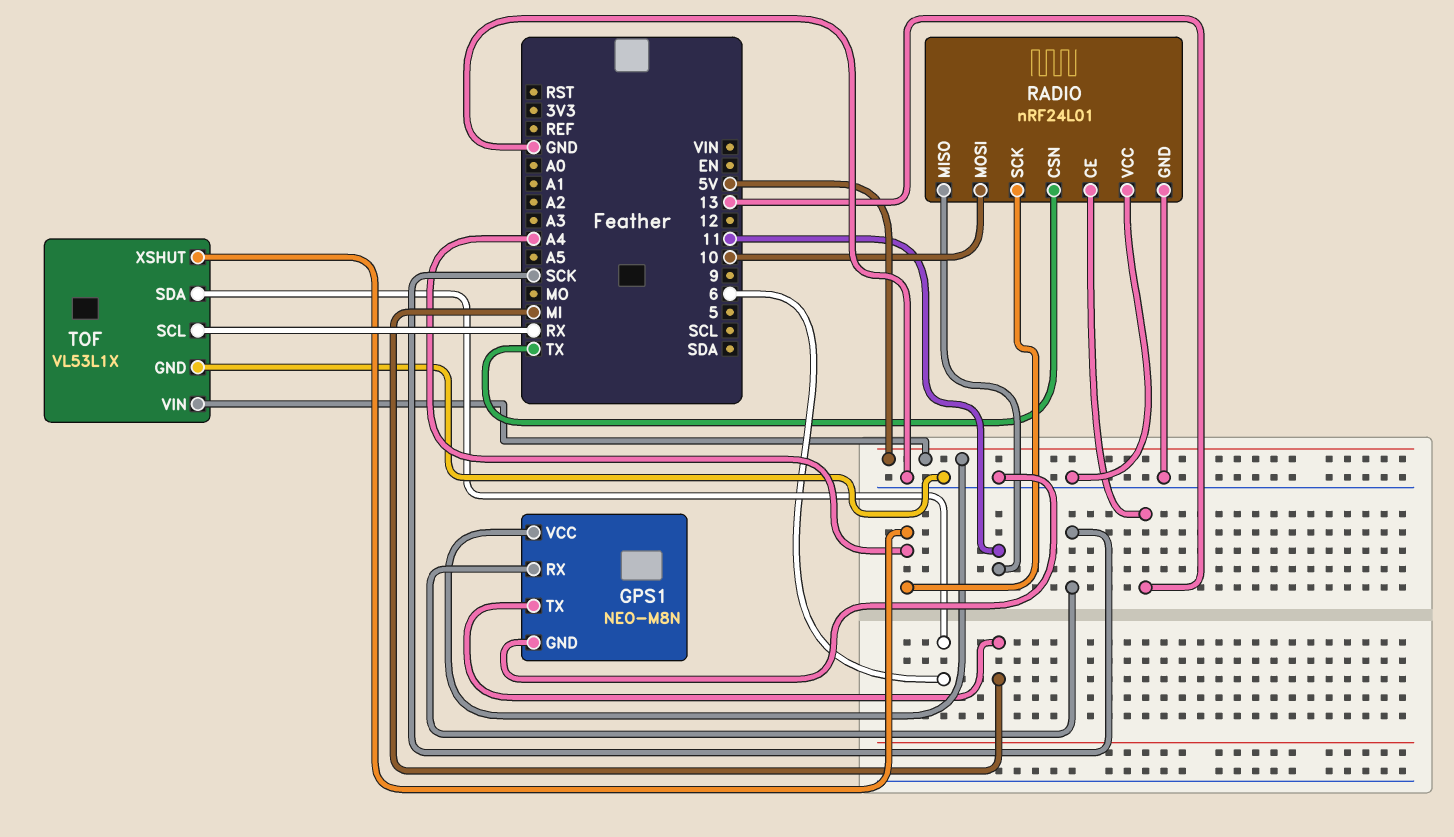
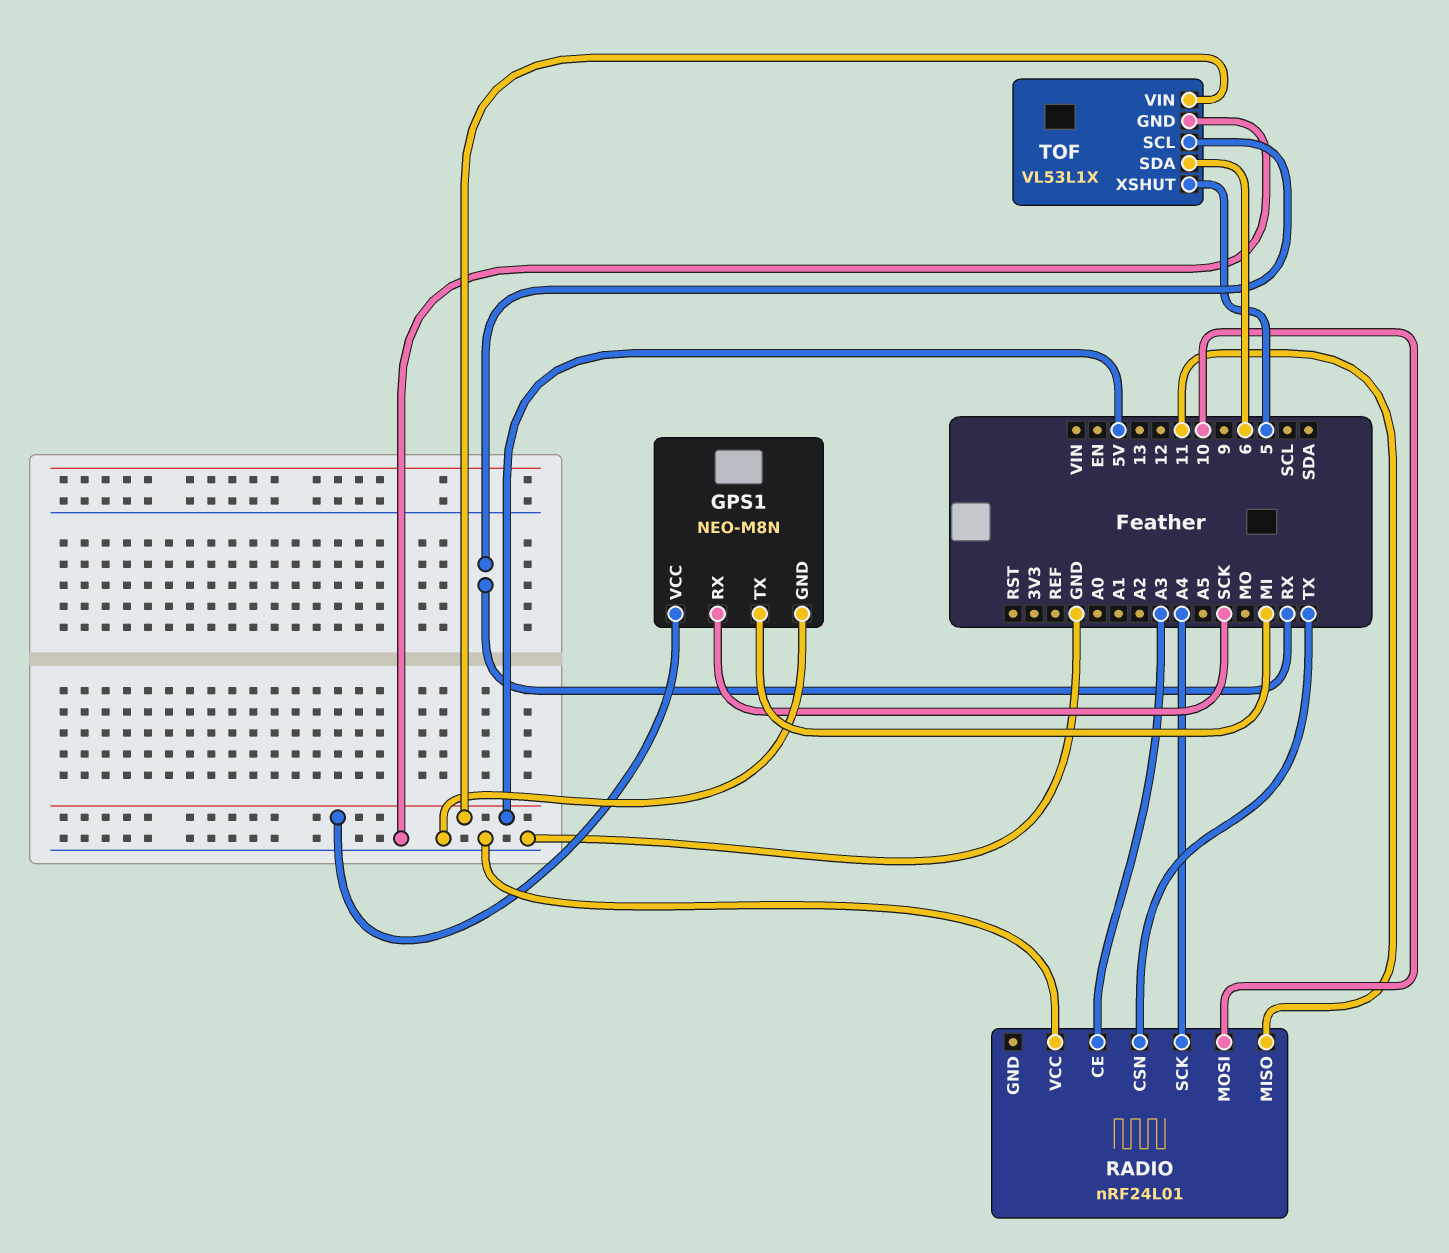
RADIO pin CE: 13 -> A3
RADIO pin GND: GND -> none
TOF pin XSHUT: A4 -> 5

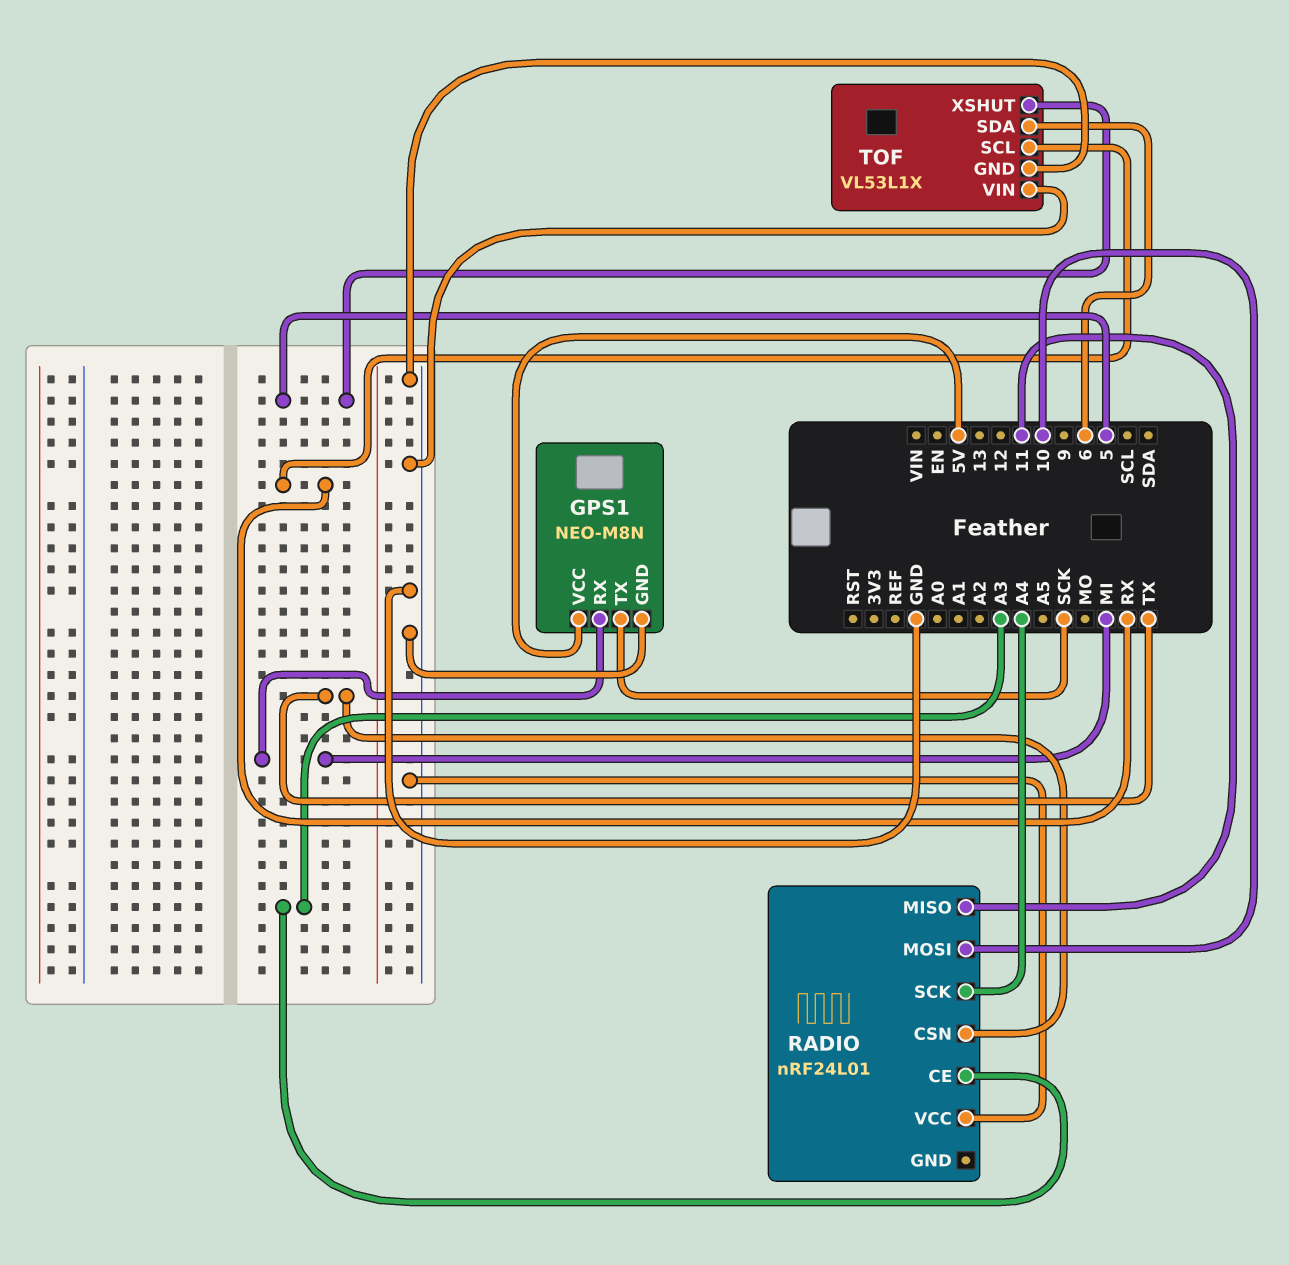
GPS1 pin RX: SCK -> MI
GPS1 pin TX: MI -> SCK
TOF pin VIN: 5V -> GND

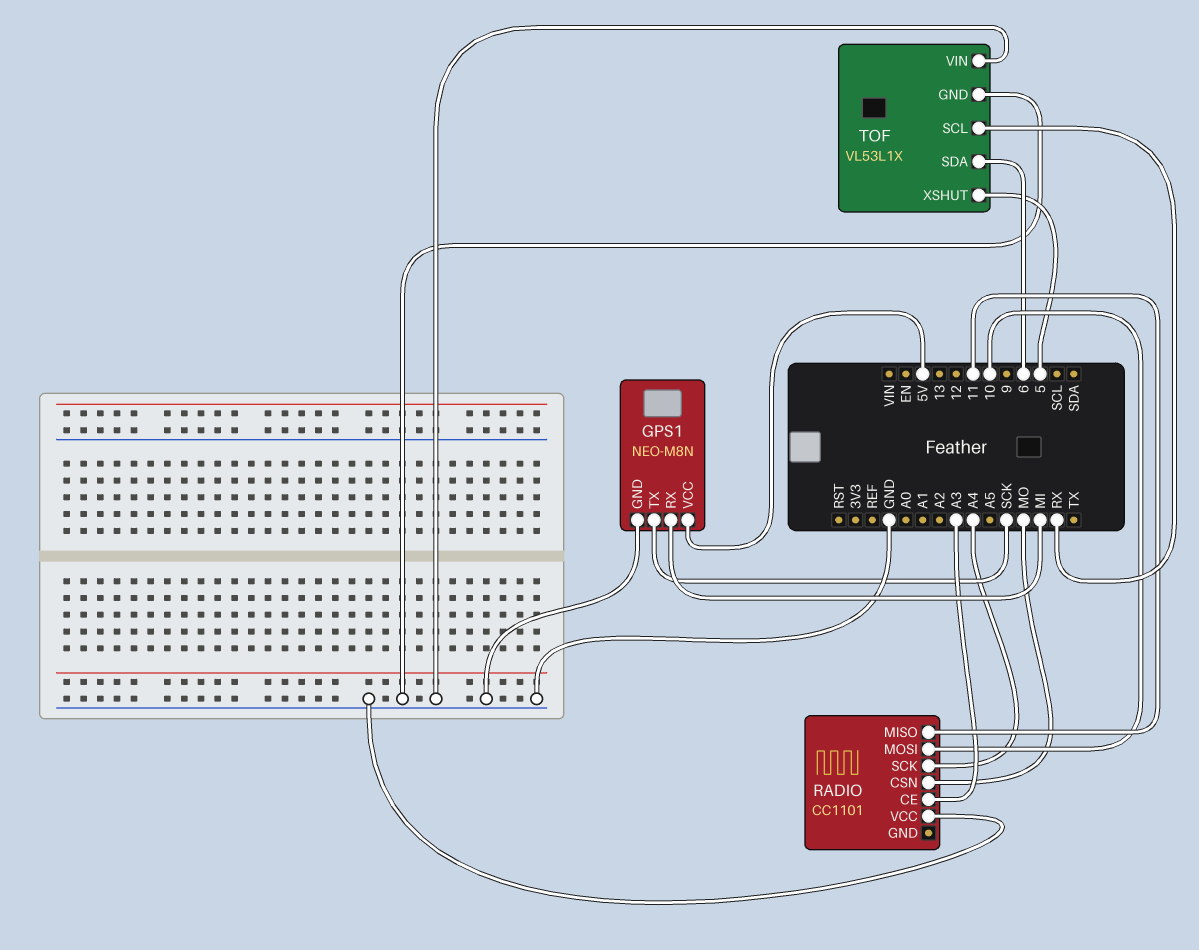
RADIO: nRF24L01 -> CC1101
RADIO pin CSN: TX -> MO

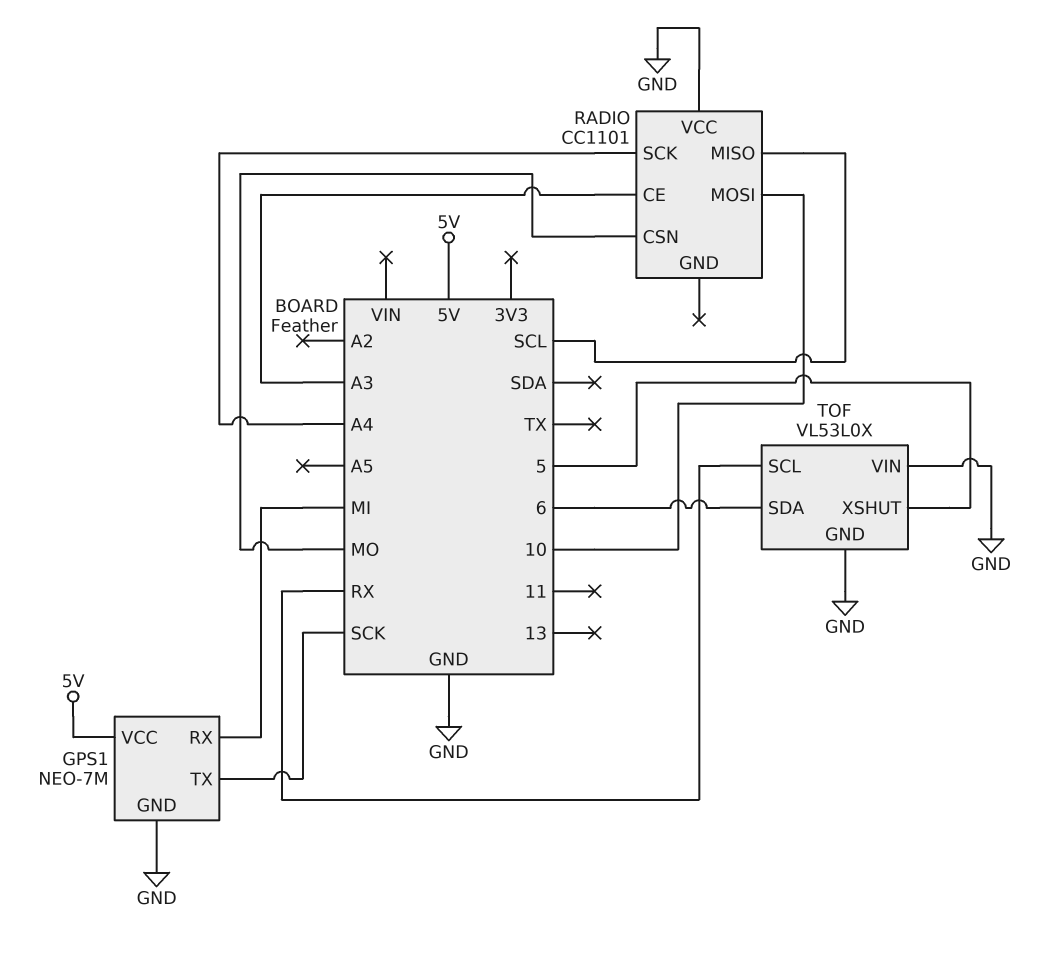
GPS1: NEO-M8N -> NEO-7M
RADIO pin MISO: 11 -> SCL
TOF: VL53L1X -> VL53L0X

